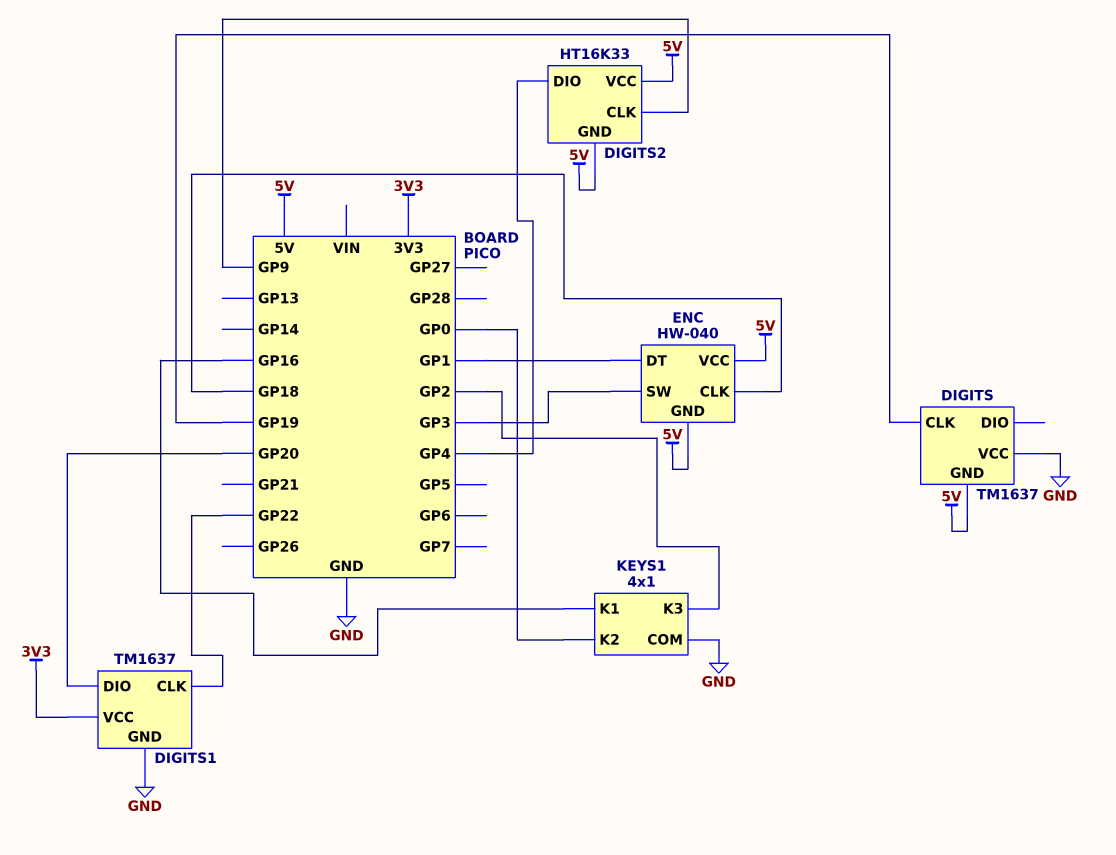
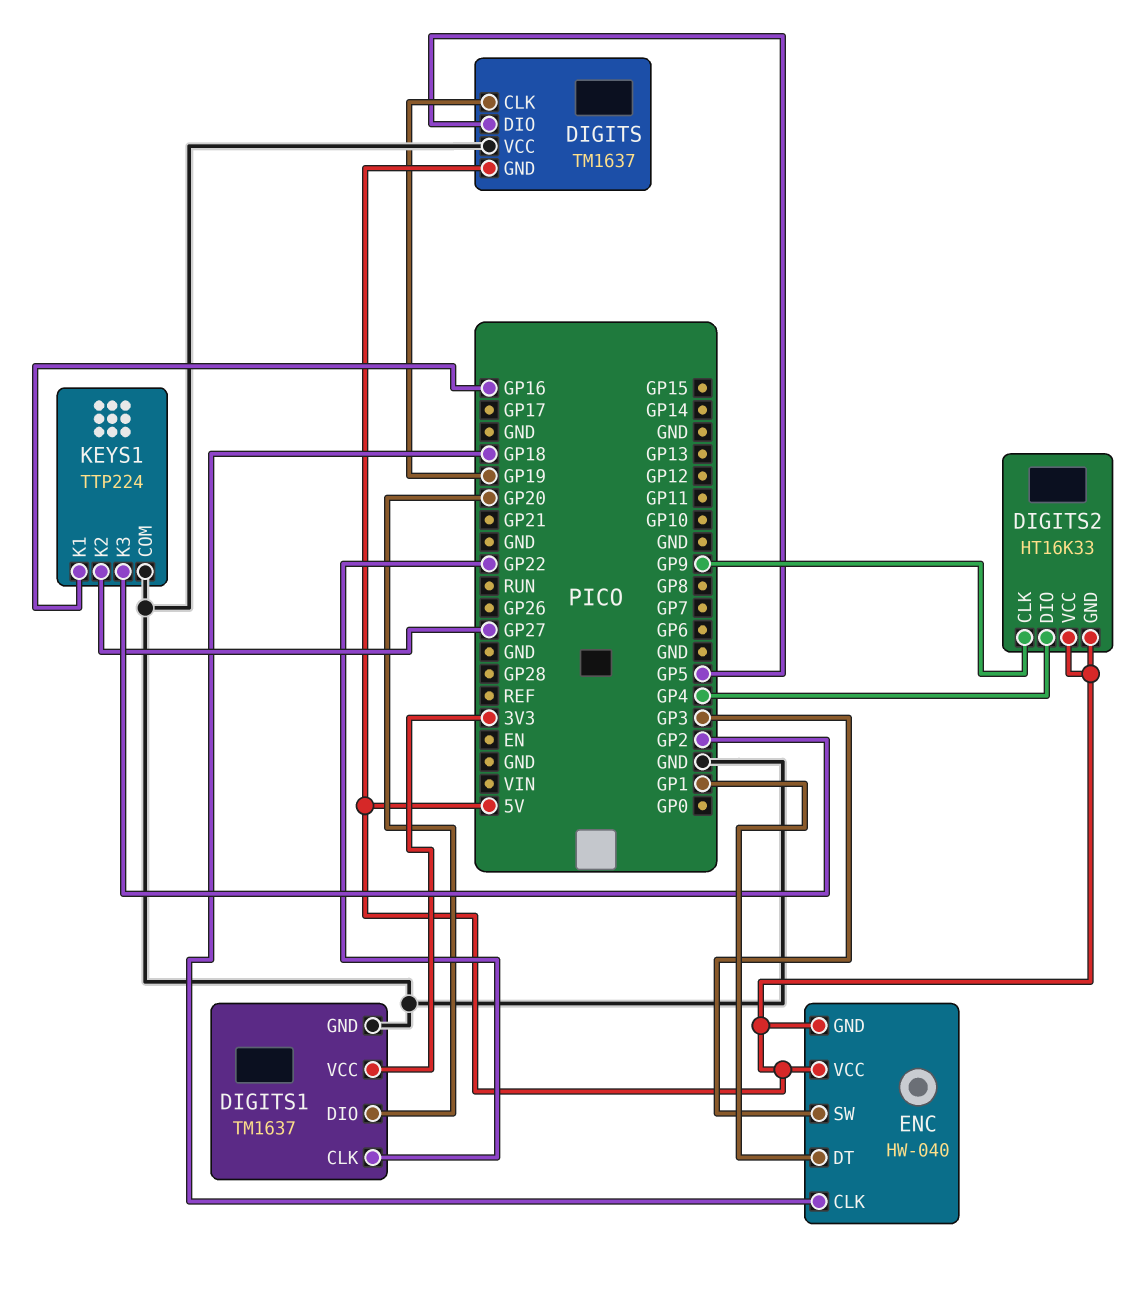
DIGITS pin DIO: none -> GP5
KEYS1: 4x1 -> TTP224
KEYS1 pin K2: GP0 -> GP27

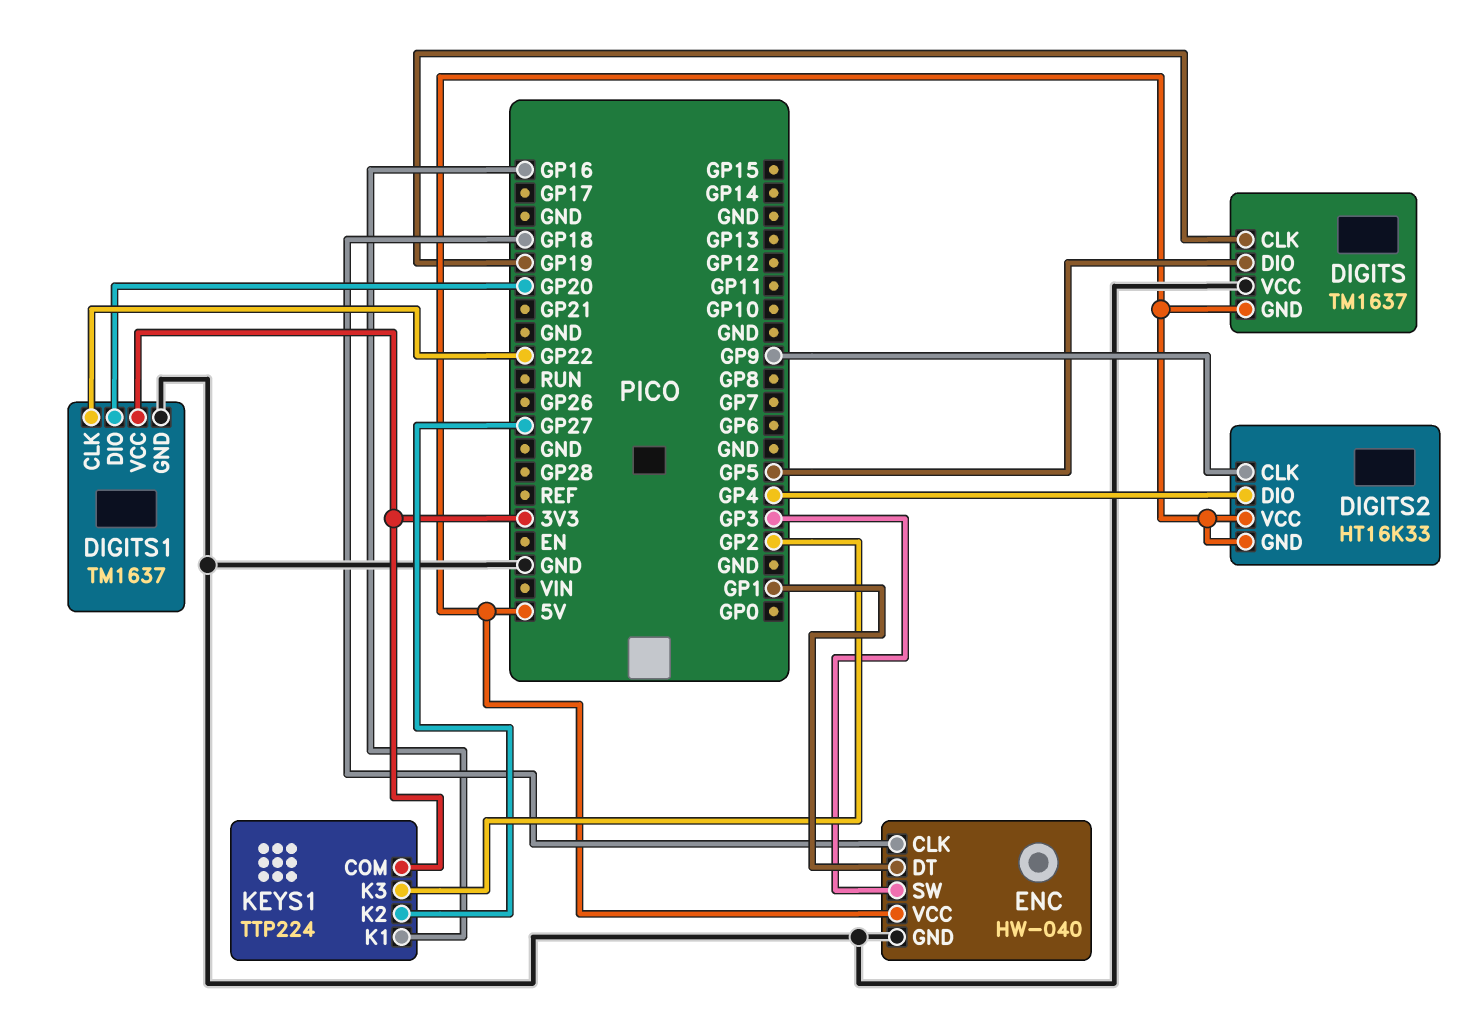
ENC pin GND: 5V -> GND
KEYS1 pin COM: GND -> 3V3

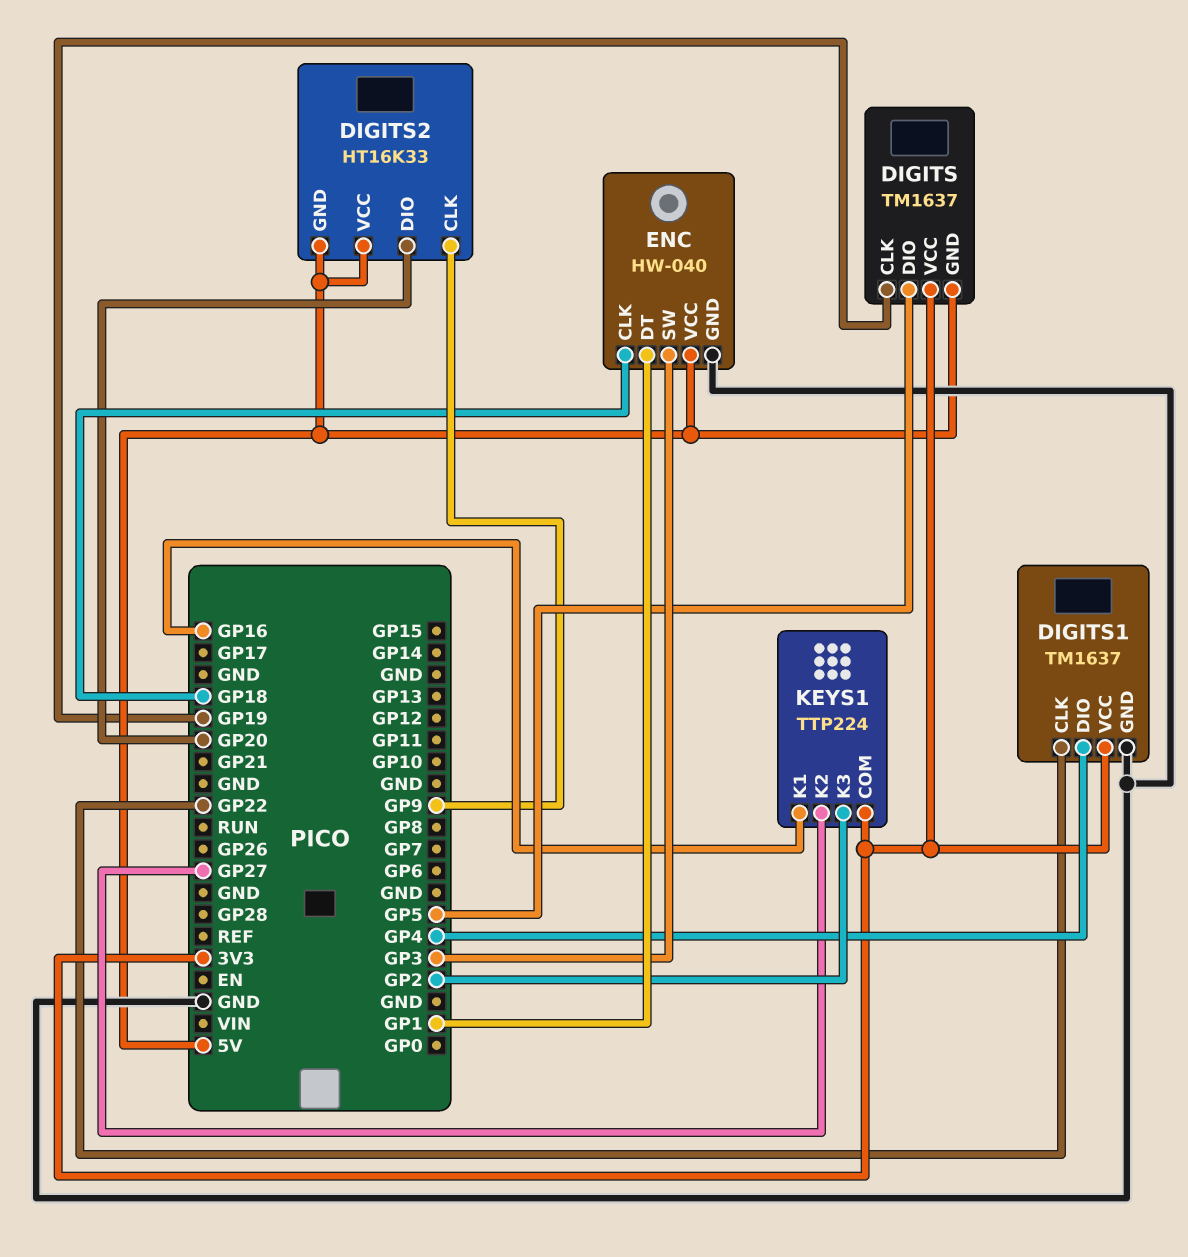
DIGITS pin VCC: GND -> 3V3
DIGITS1 pin DIO: GP20 -> GP4
DIGITS2 pin DIO: GP4 -> GP20

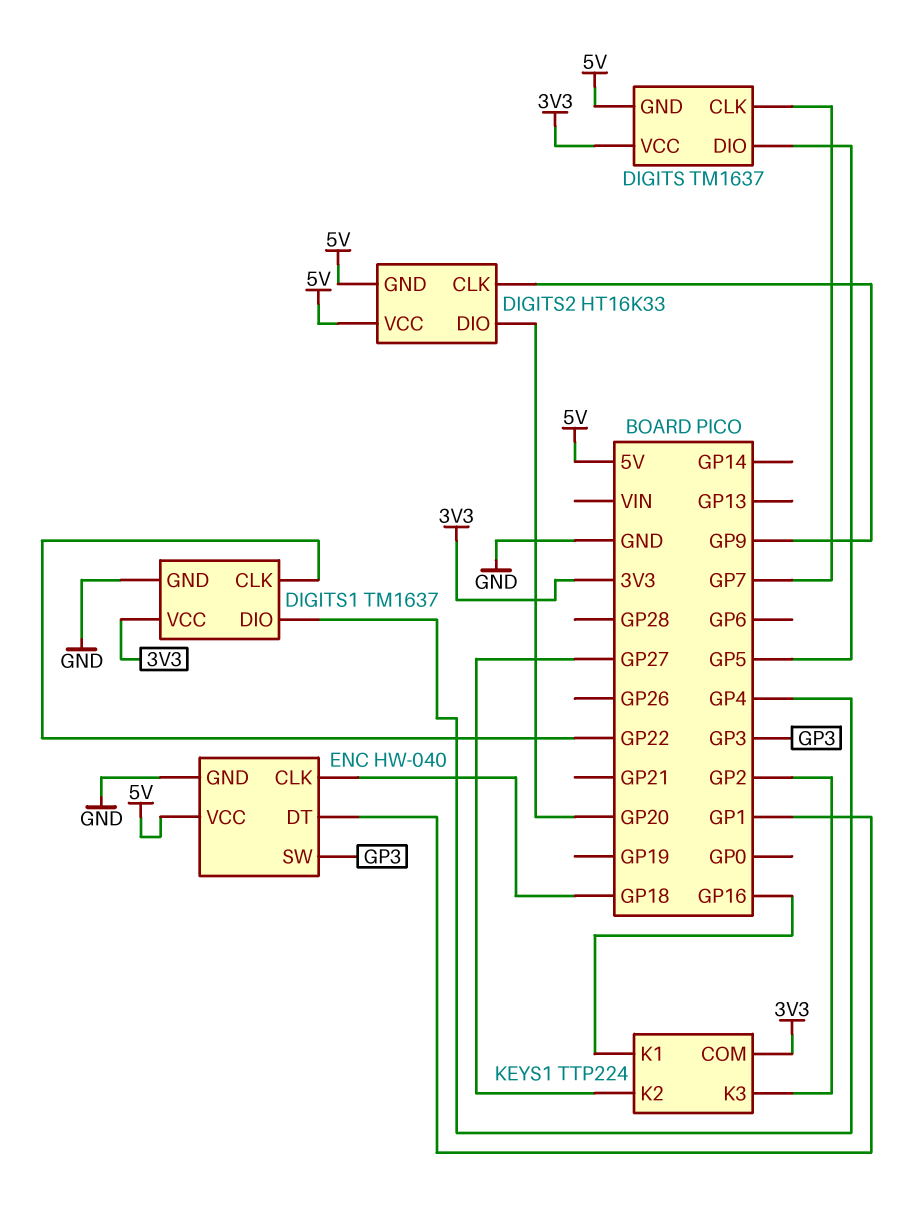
DIGITS pin CLK: GP19 -> GP7

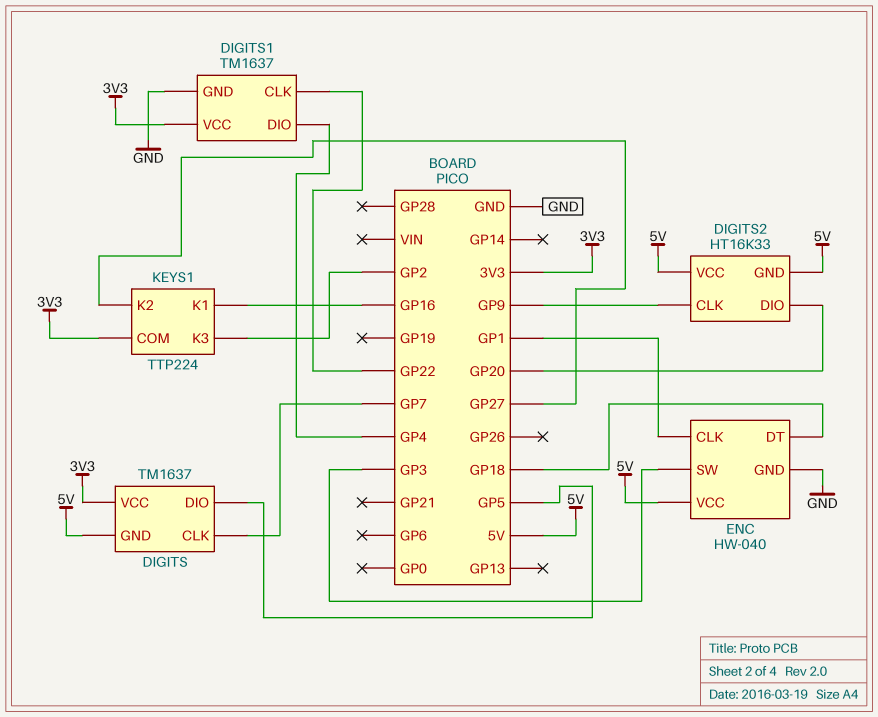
ENC pin CLK: GP18 -> GP1
ENC pin DT: GP1 -> GP18

